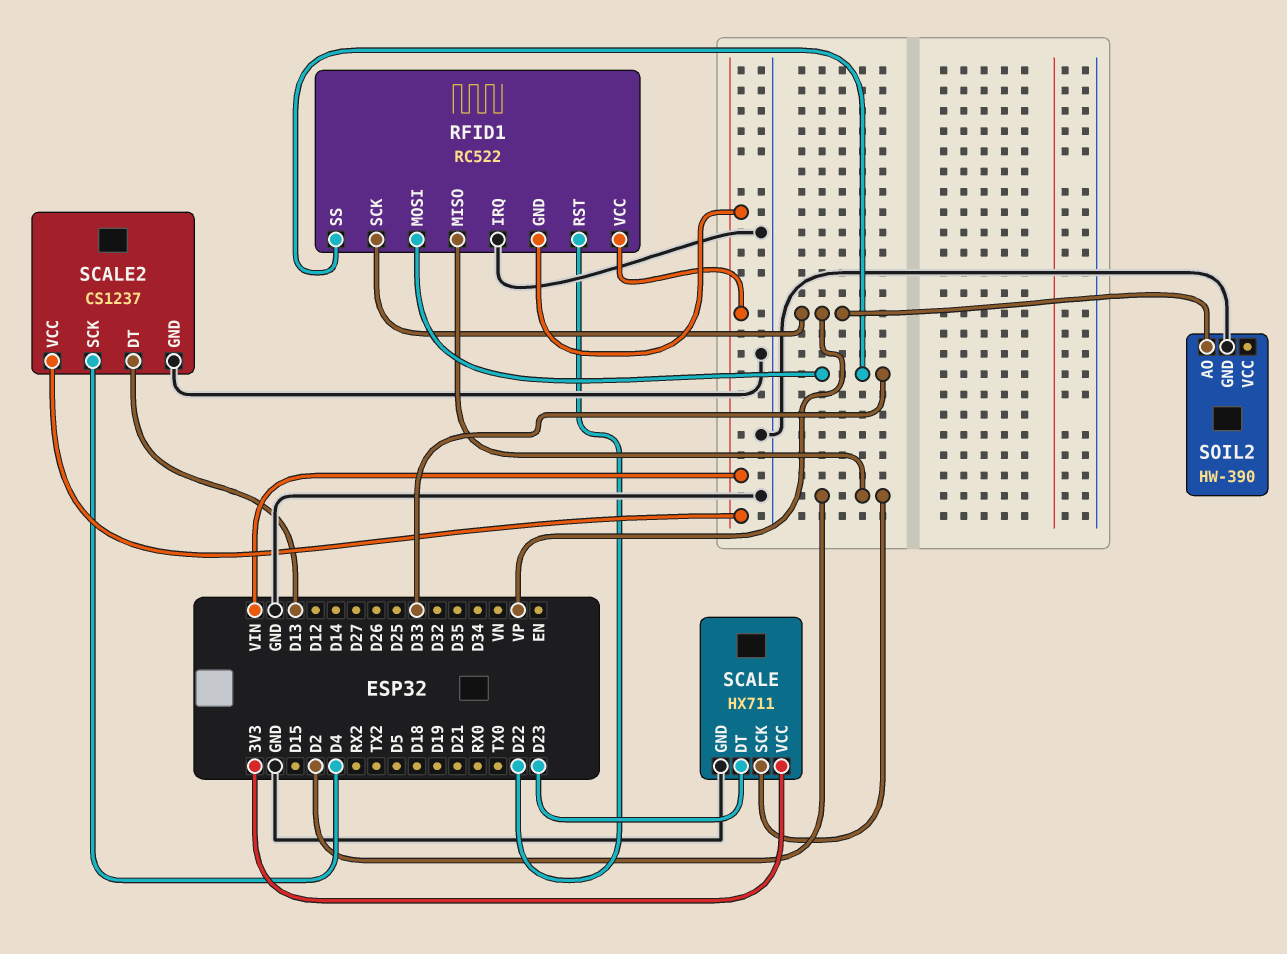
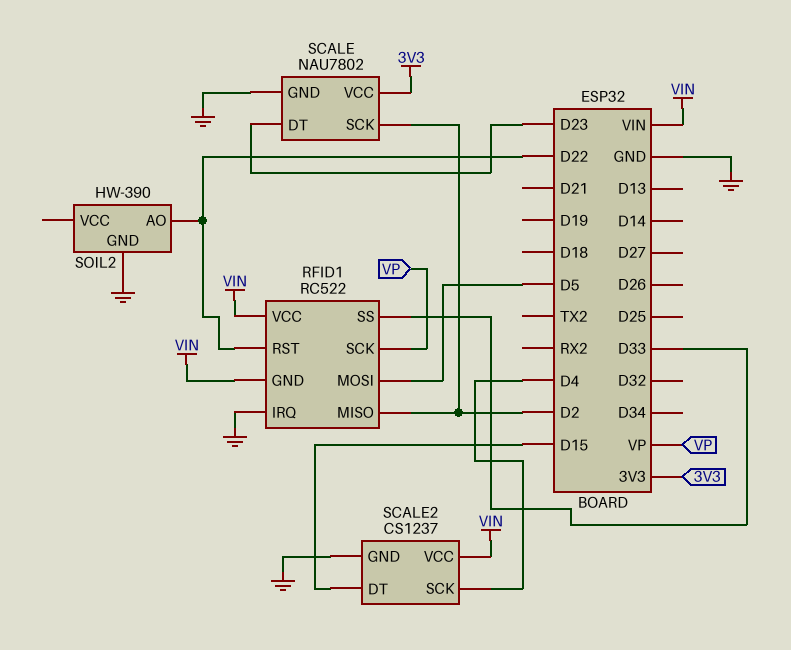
RFID1 pin MOSI: D33 -> D5
SCALE: HX711 -> NAU7802
SCALE2 pin DT: D13 -> D15
SOIL2 pin AO: VP -> D22

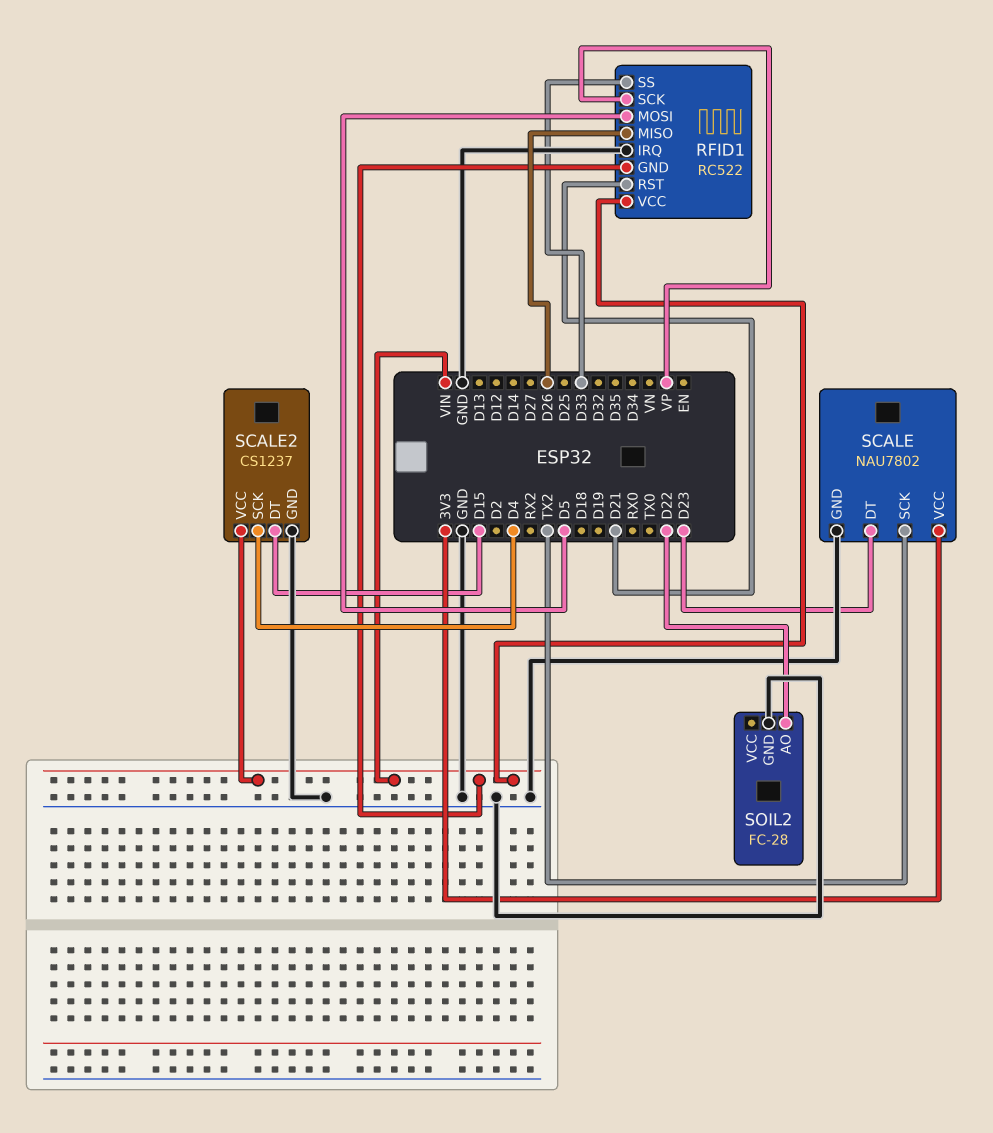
RFID1 pin MISO: D2 -> D26
RFID1 pin RST: D22 -> D21
SCALE pin SCK: D2 -> TX2
SOIL2: HW-390 -> FC-28

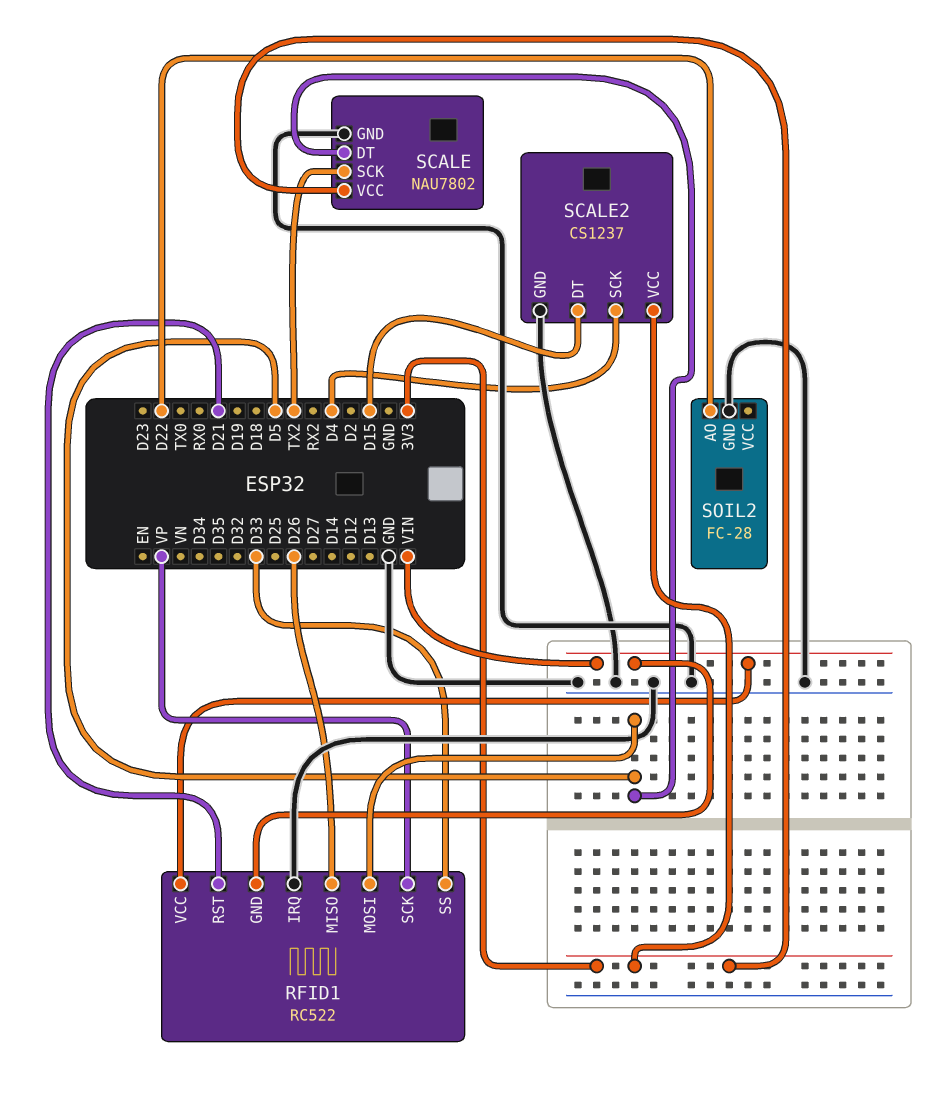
SCALE pin DT: D23 -> D5
SCALE2 pin VCC: VIN -> 3V3

